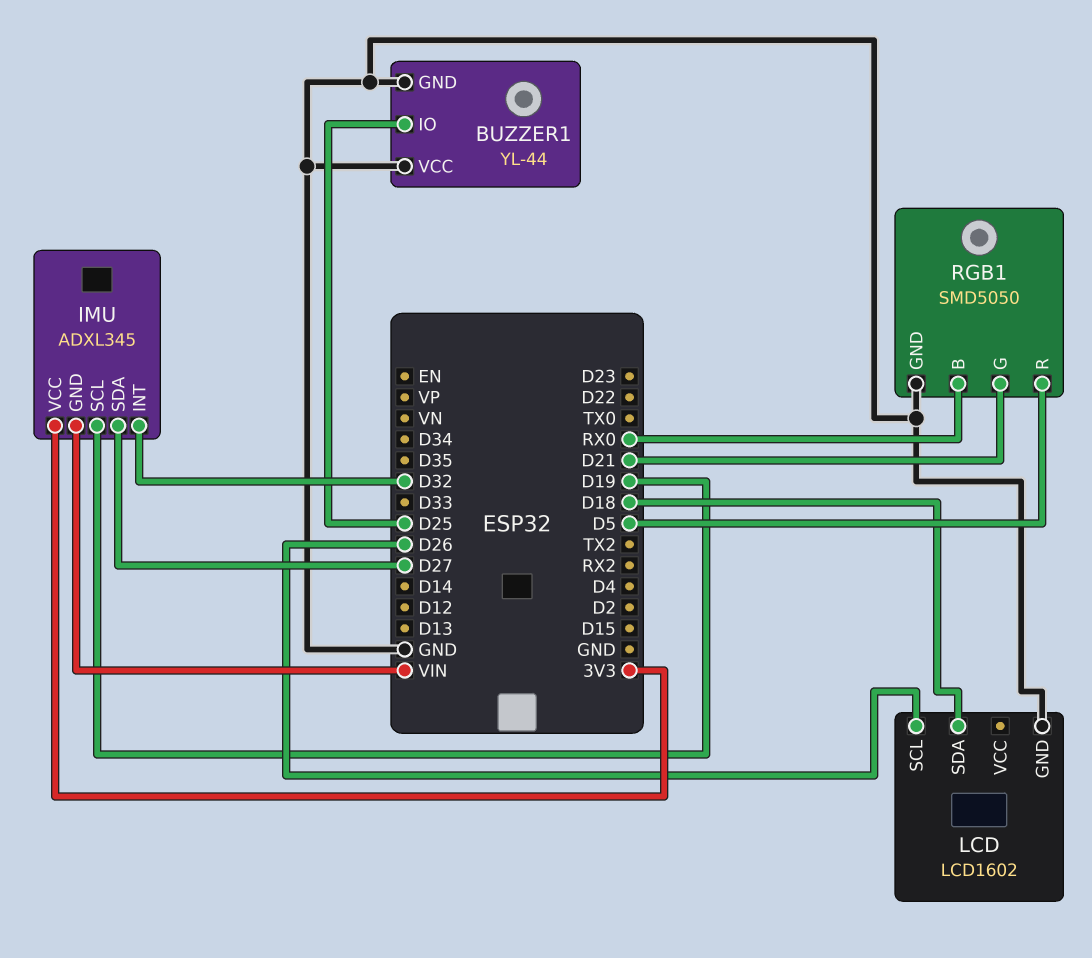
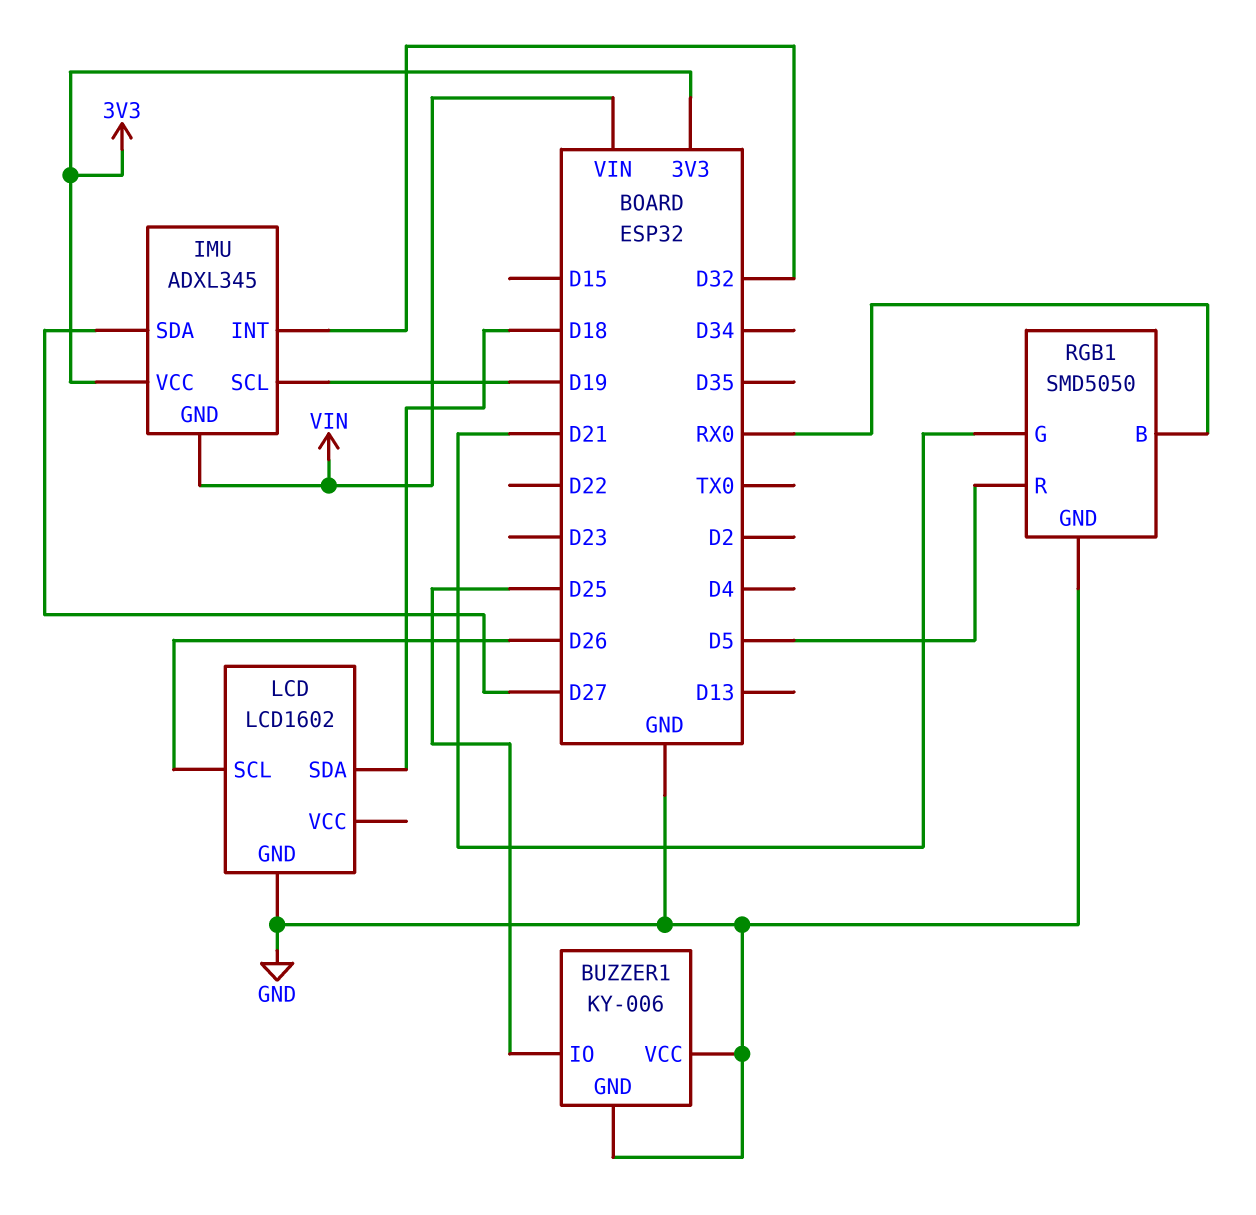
BUZZER1: YL-44 -> KY-006

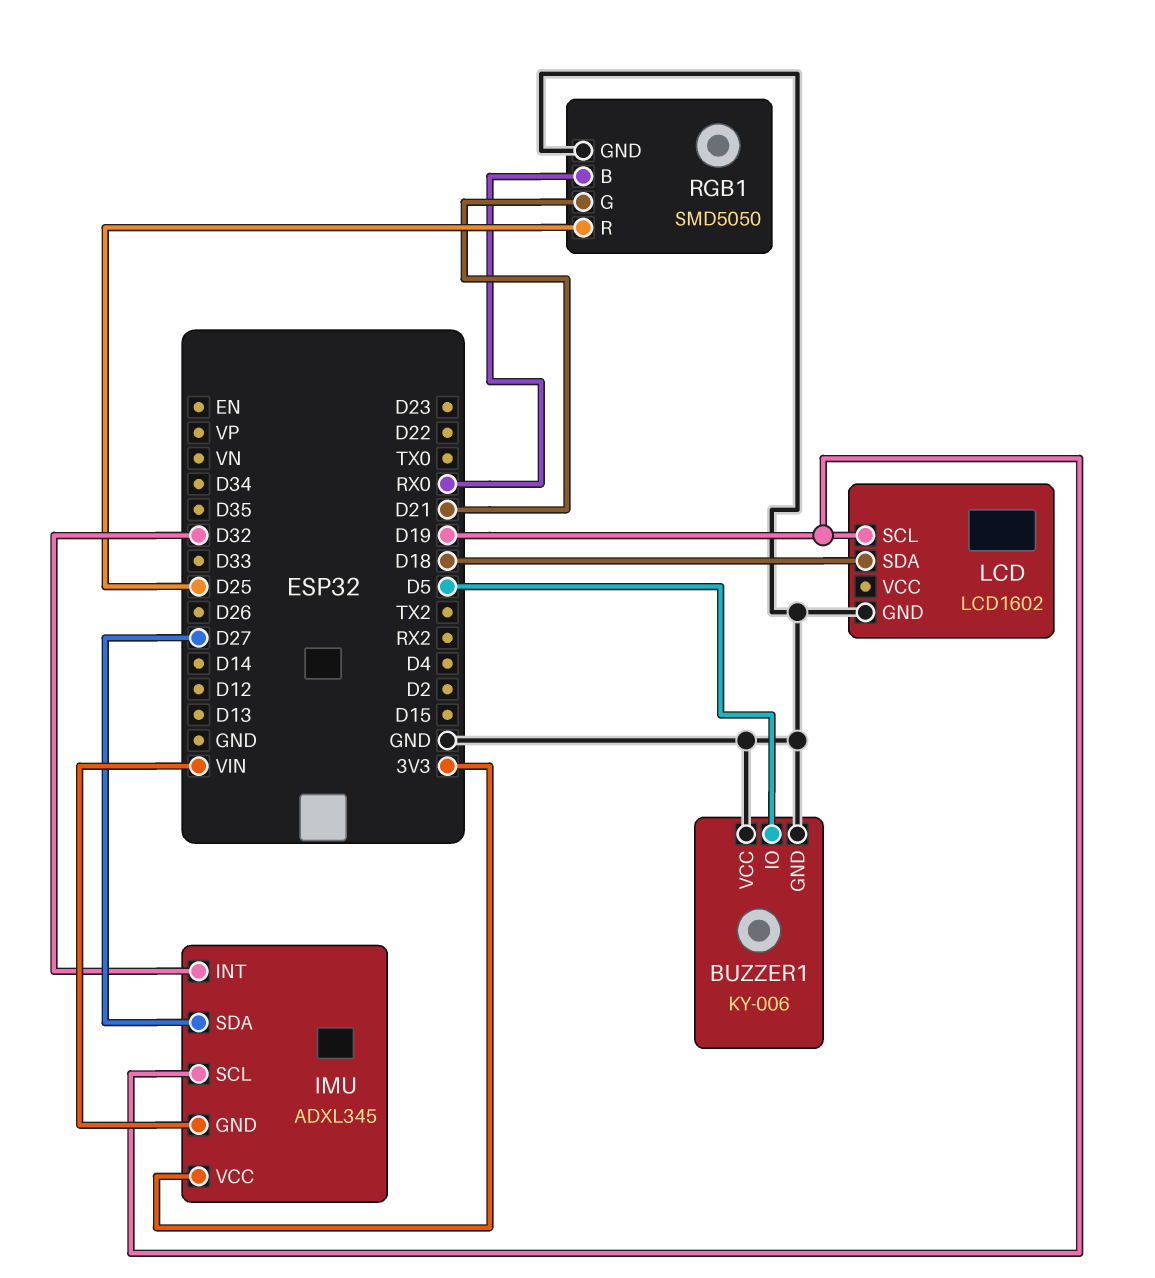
BUZZER1 pin IO: D25 -> D5
LCD pin SCL: D26 -> D19
RGB1 pin R: D5 -> D25

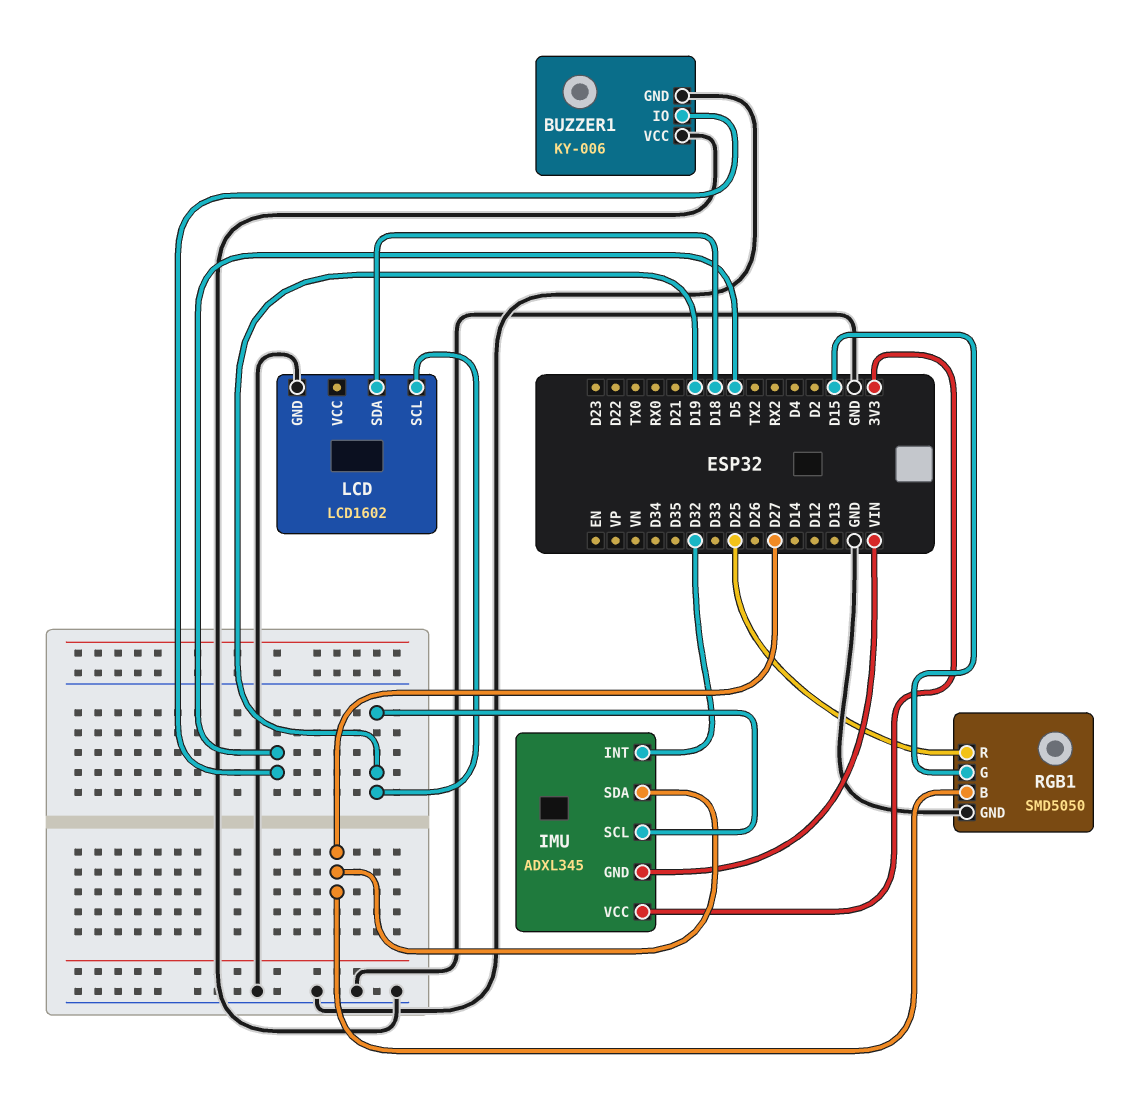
RGB1 pin B: RX0 -> D27
RGB1 pin G: D21 -> D15

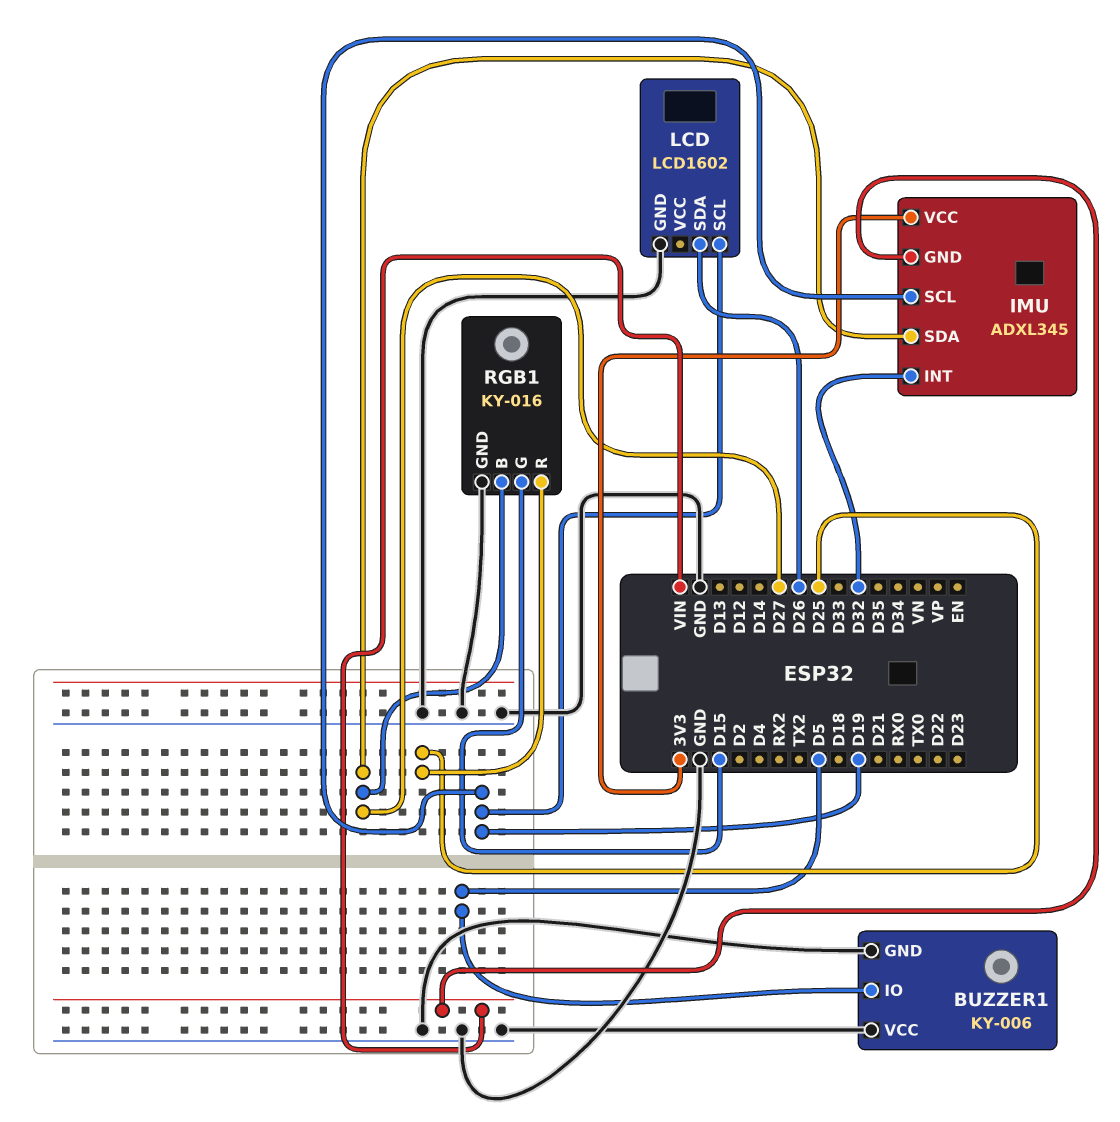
LCD pin SDA: D18 -> D26
RGB1: SMD5050 -> KY-016

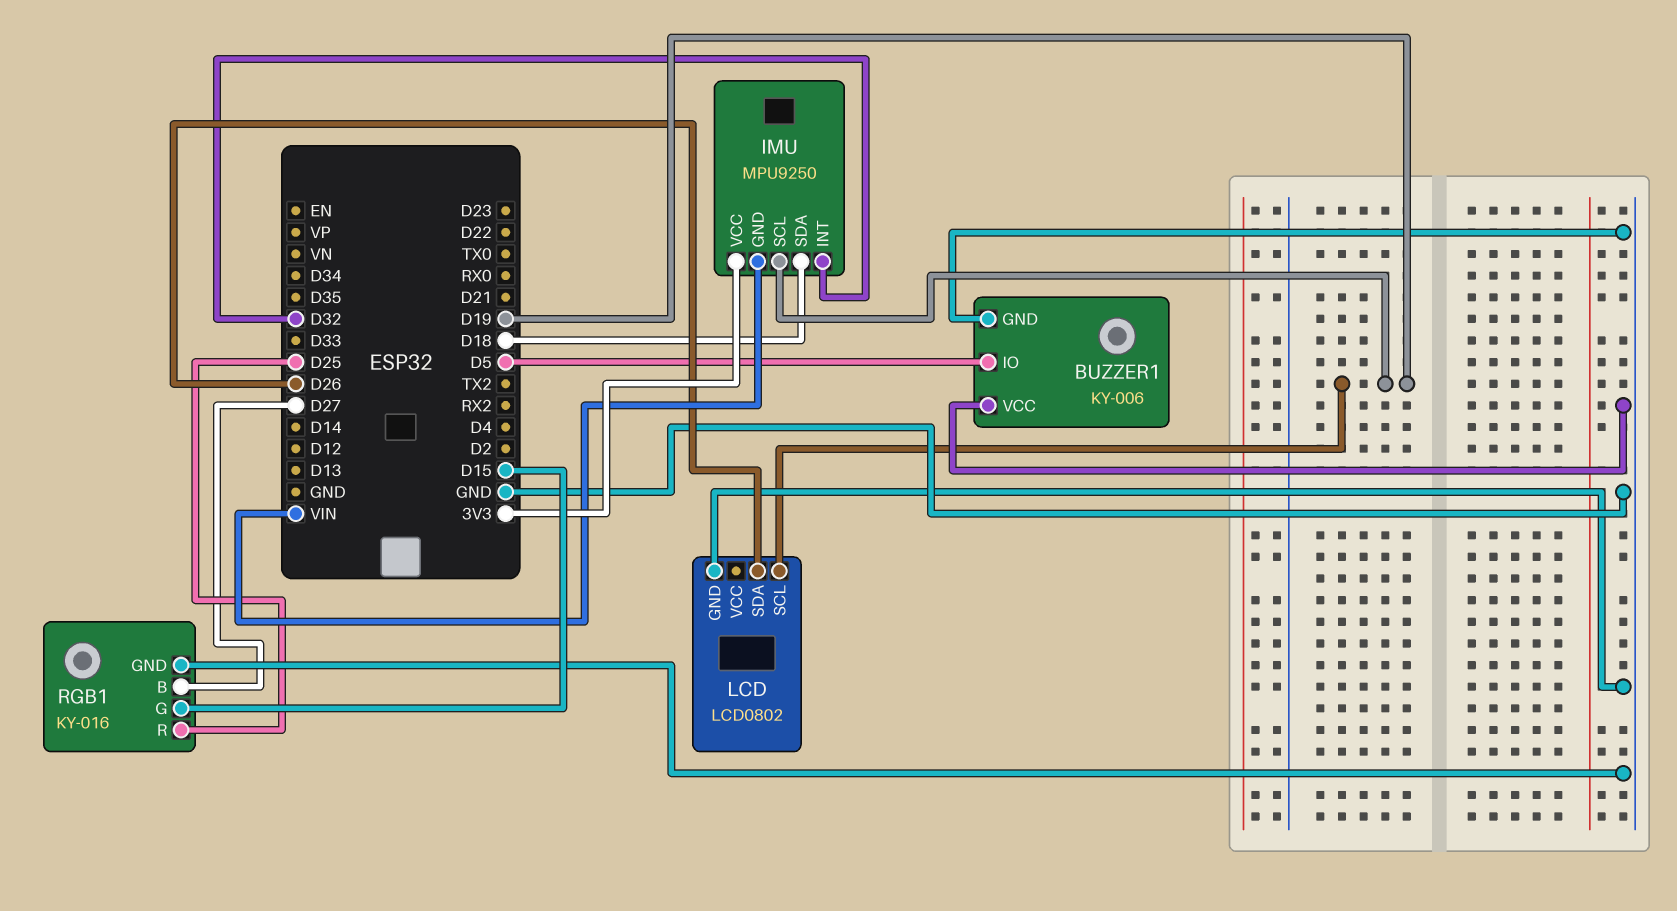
IMU: ADXL345 -> MPU9250
IMU pin SDA: D27 -> D18
LCD: LCD1602 -> LCD0802

